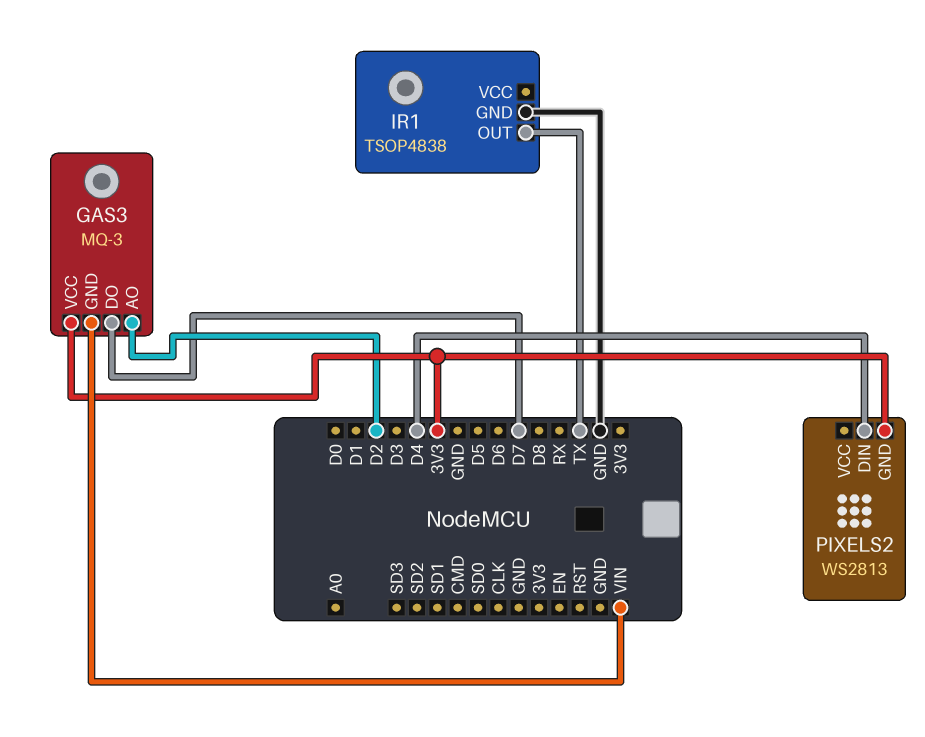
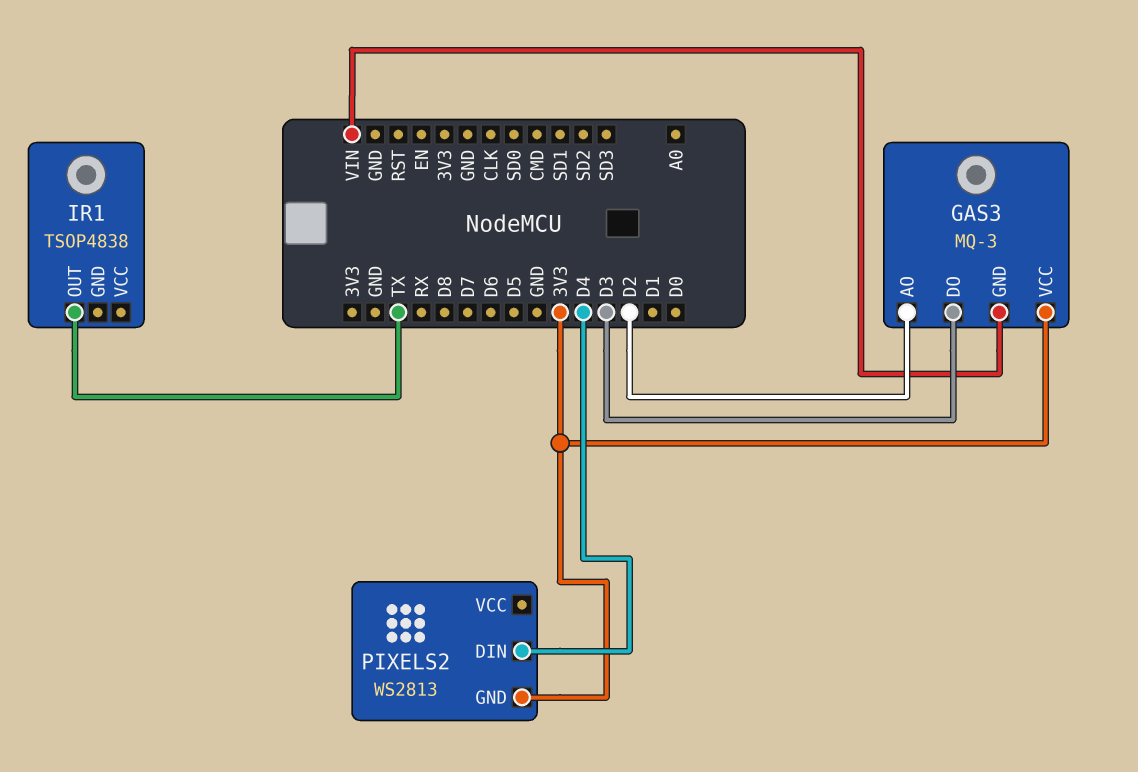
GAS3 pin DO: D7 -> D3
IR1 pin GND: GND -> none

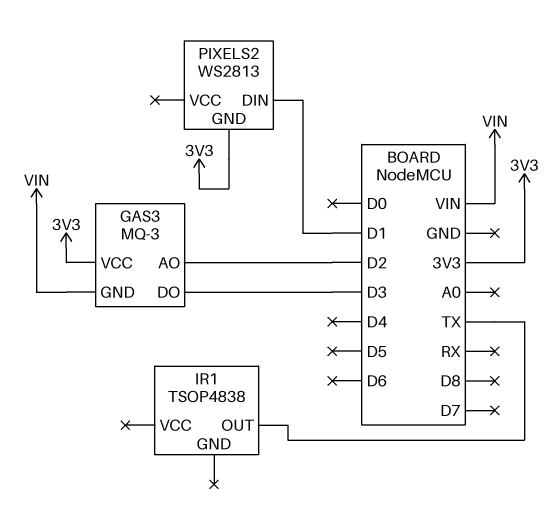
PIXELS2 pin DIN: D4 -> D1

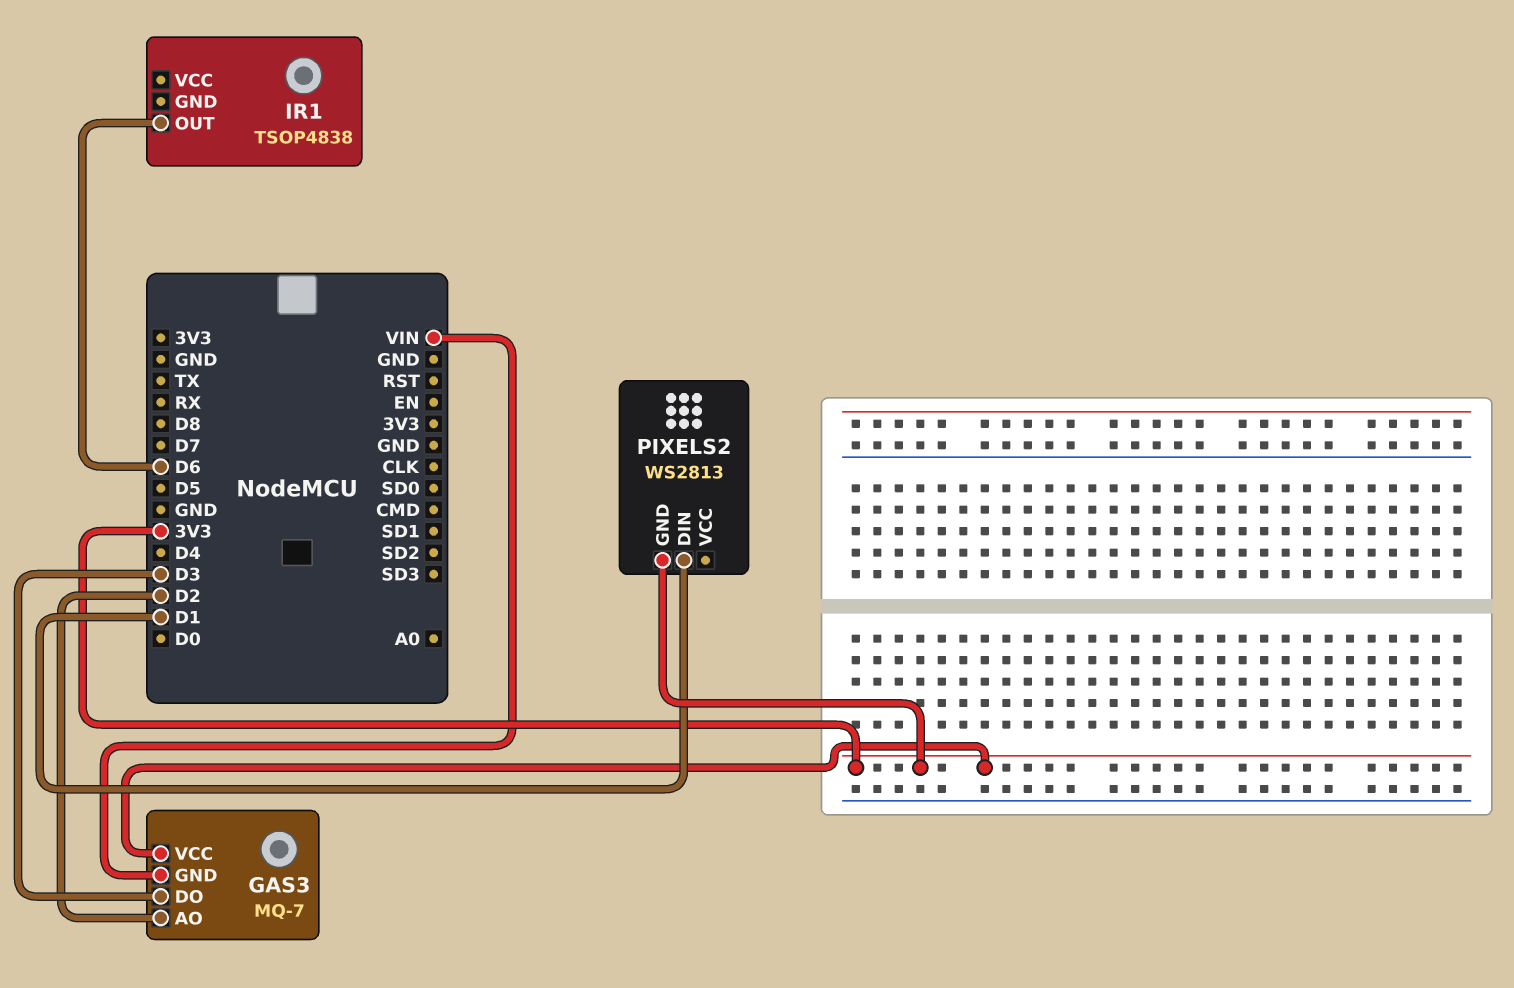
GAS3: MQ-3 -> MQ-7
IR1 pin OUT: TX -> D6

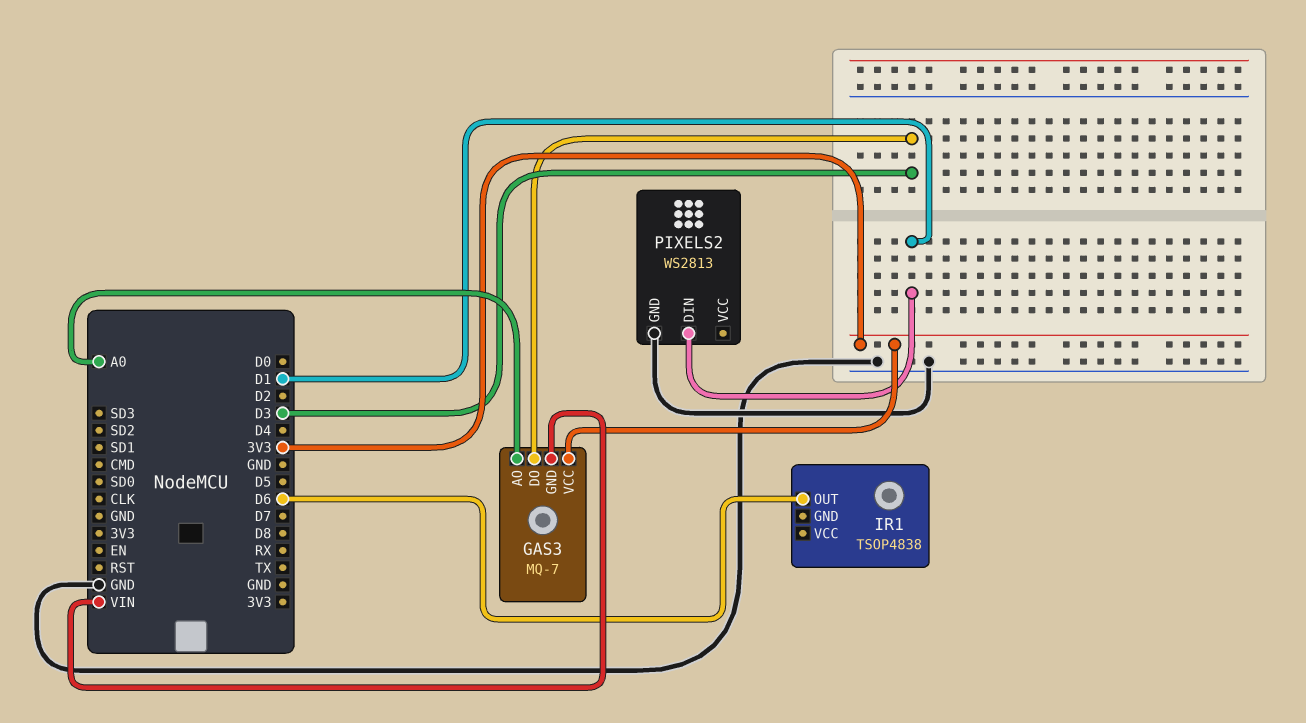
GAS3 pin AO: D2 -> A0
PIXELS2 pin GND: 3V3 -> GND

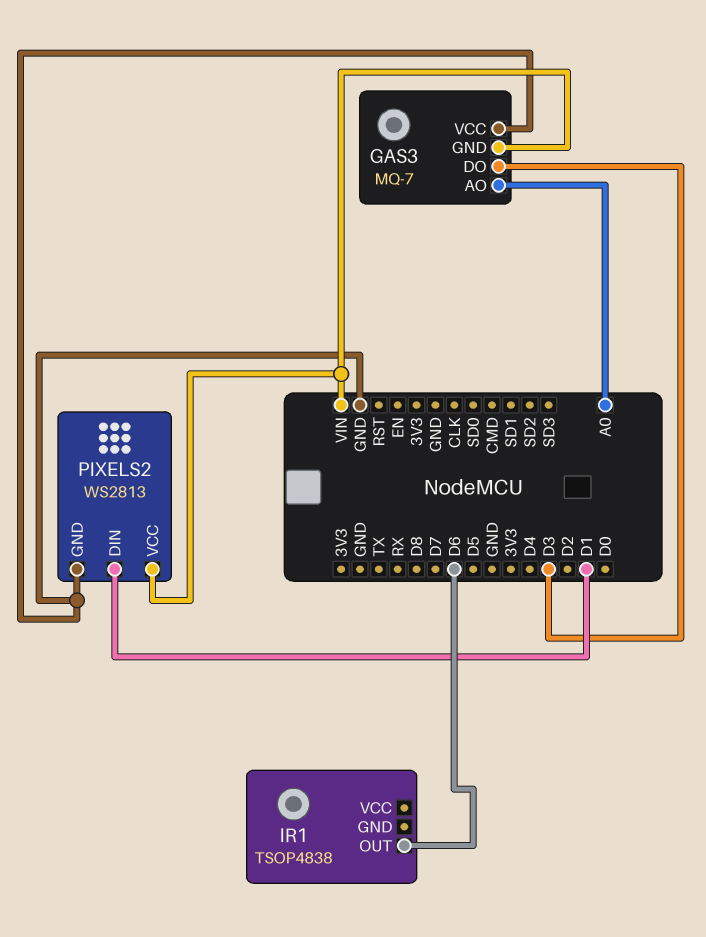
GAS3 pin VCC: 3V3 -> GND
PIXELS2 pin VCC: none -> VIN

